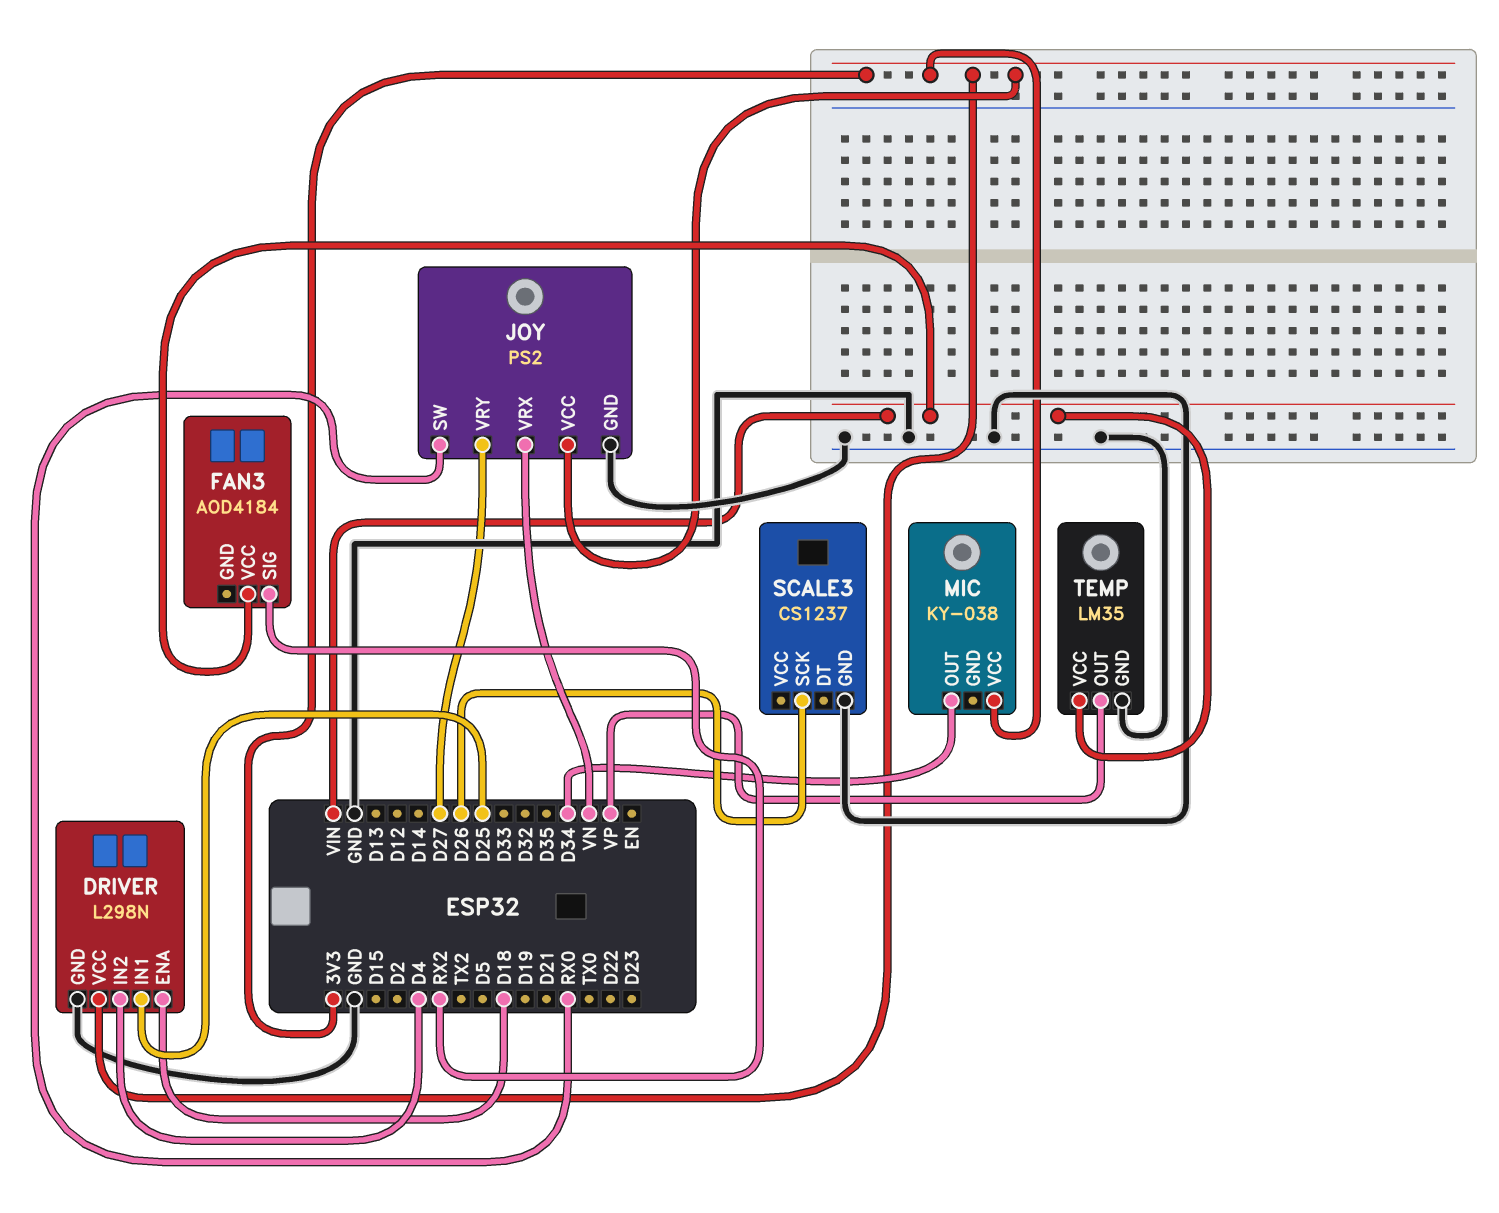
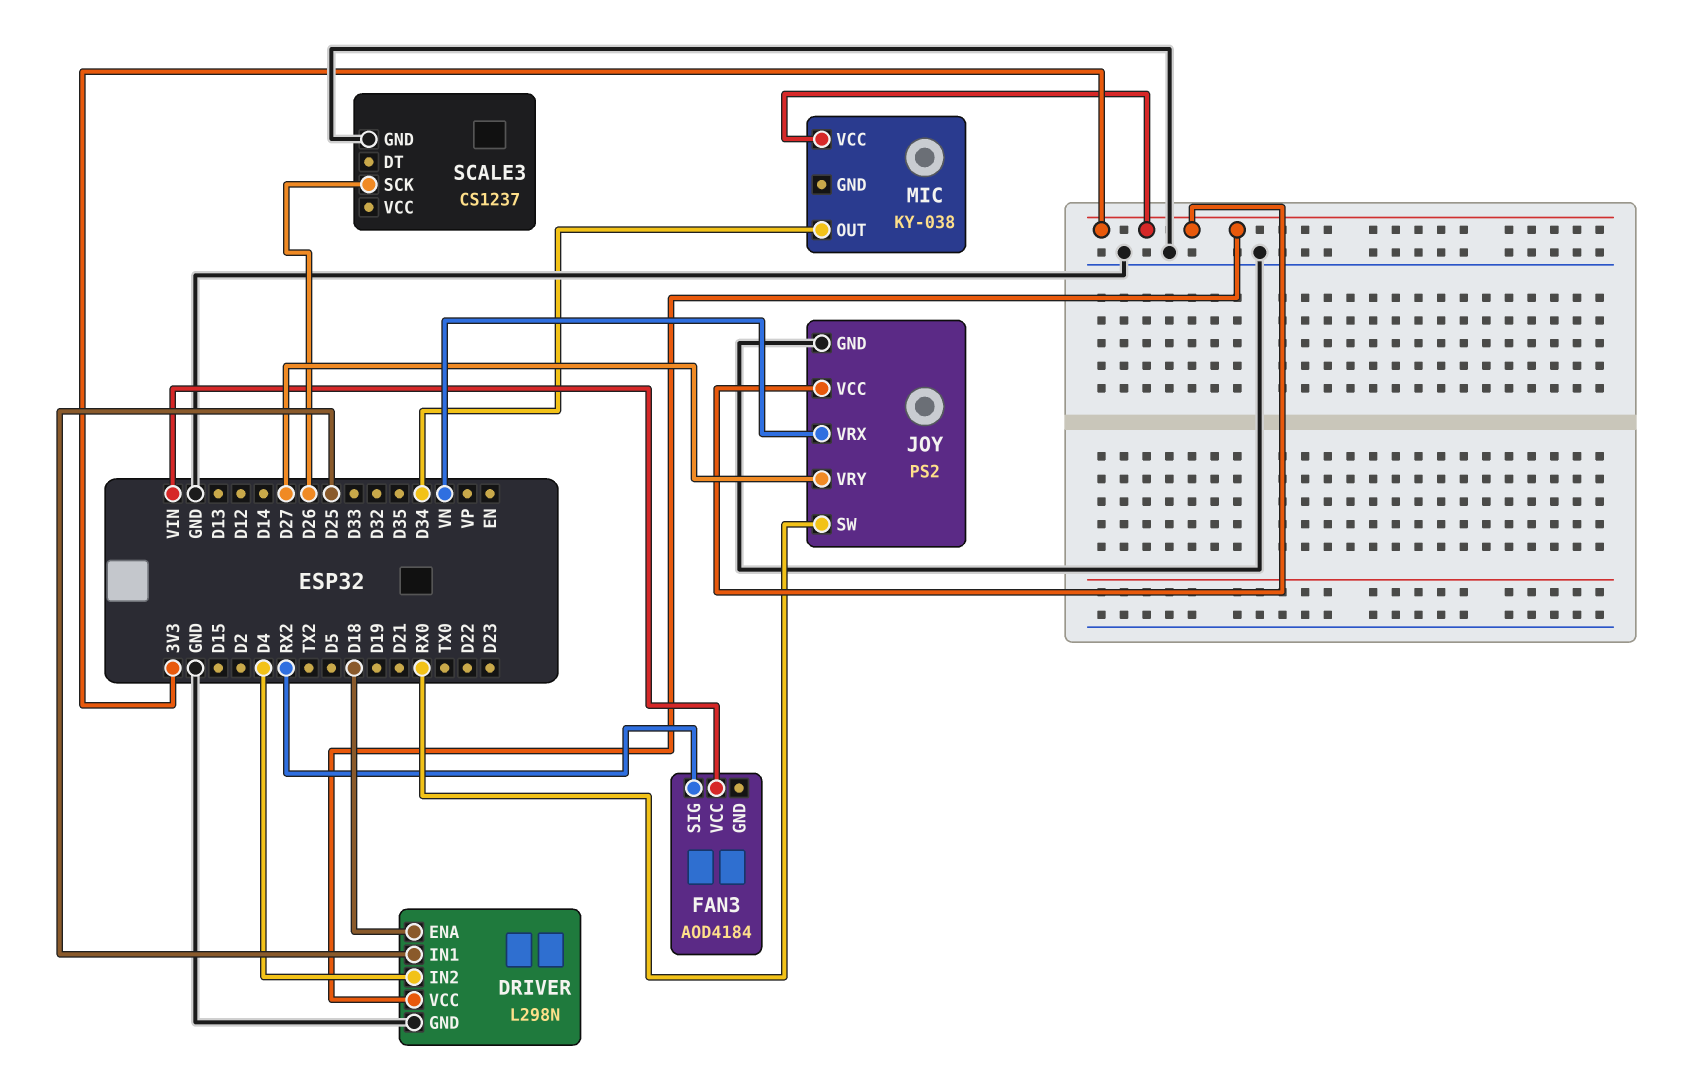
TEMP: LM35 -> none
TEMP pin GND: GND -> none
TEMP pin OUT: VP -> none
TEMP pin VCC: VIN -> none

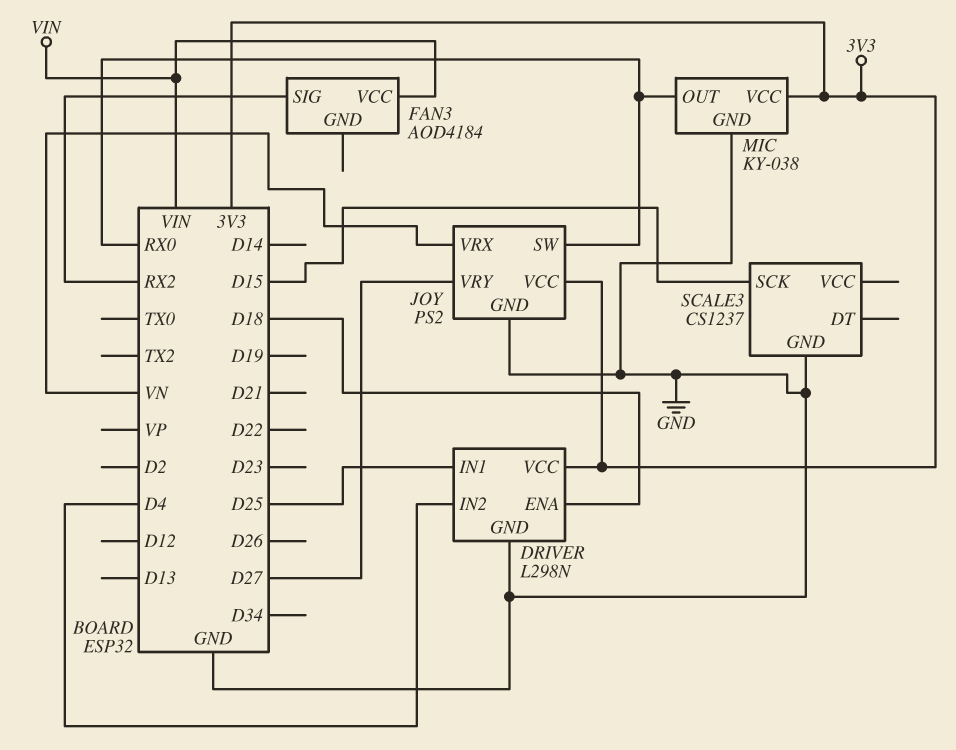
MIC pin GND: none -> GND
MIC pin OUT: D34 -> RX0
SCALE3 pin SCK: D26 -> D15

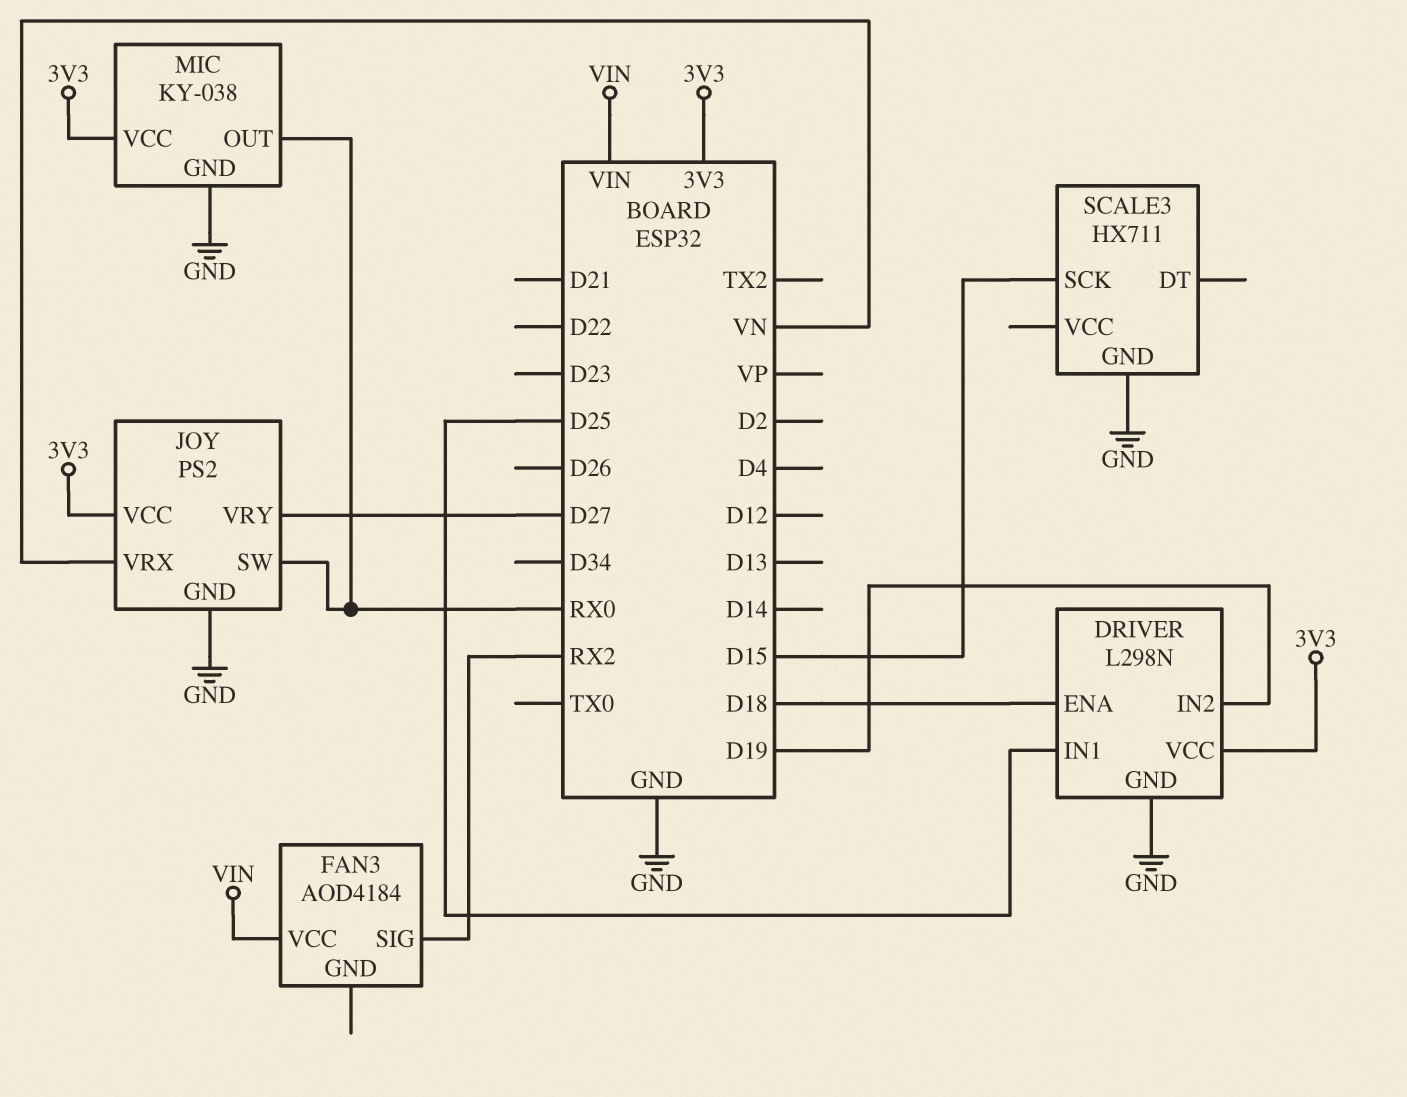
DRIVER pin IN2: D4 -> D19
SCALE3: CS1237 -> HX711

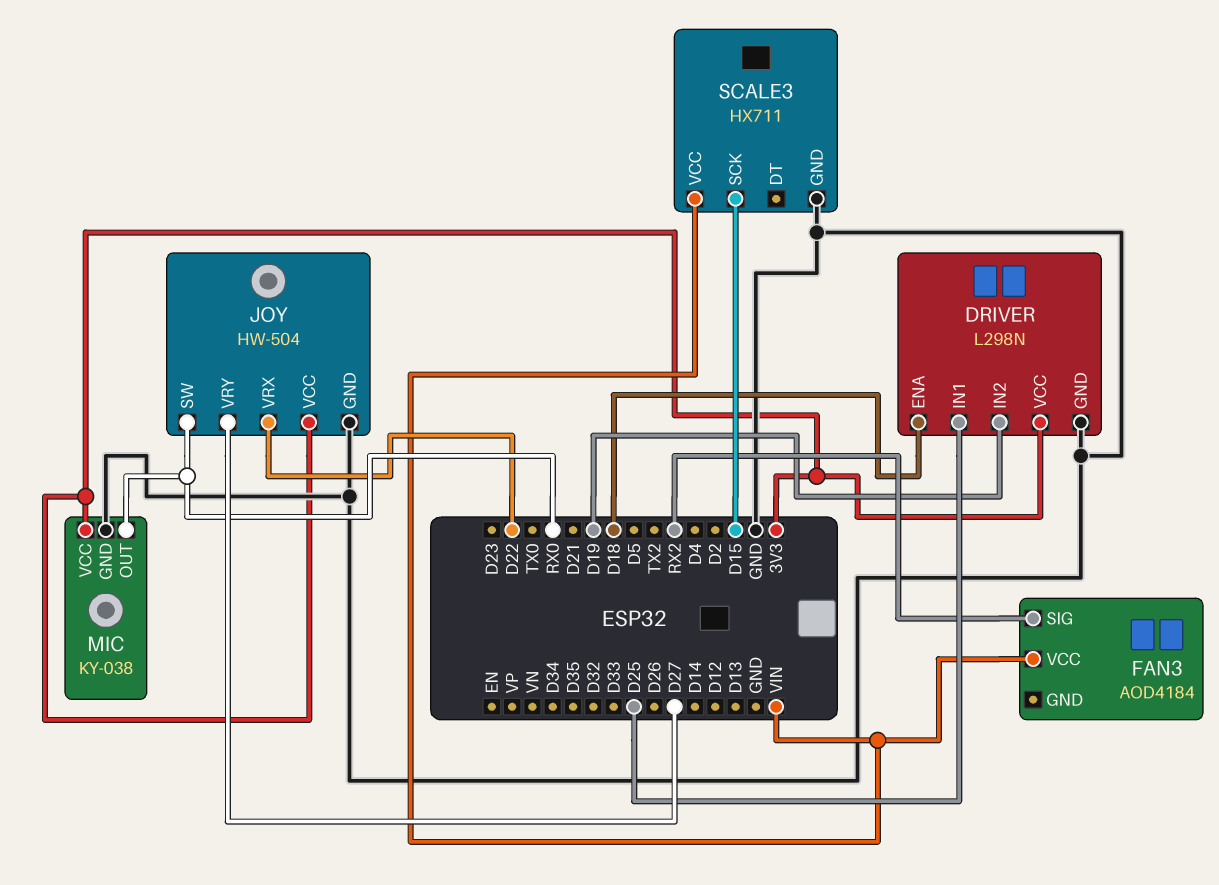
JOY: PS2 -> HW-504
JOY pin VRX: VN -> D22
SCALE3 pin VCC: none -> VIN

